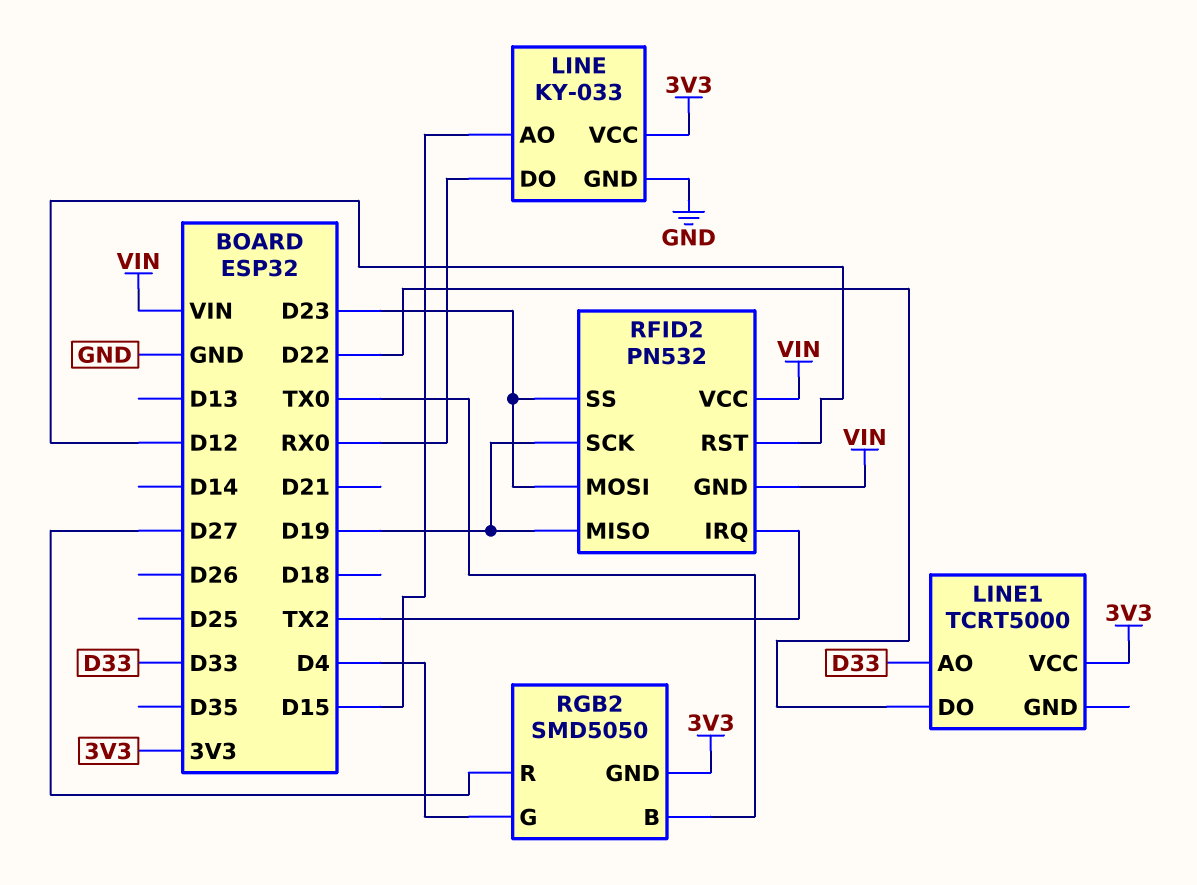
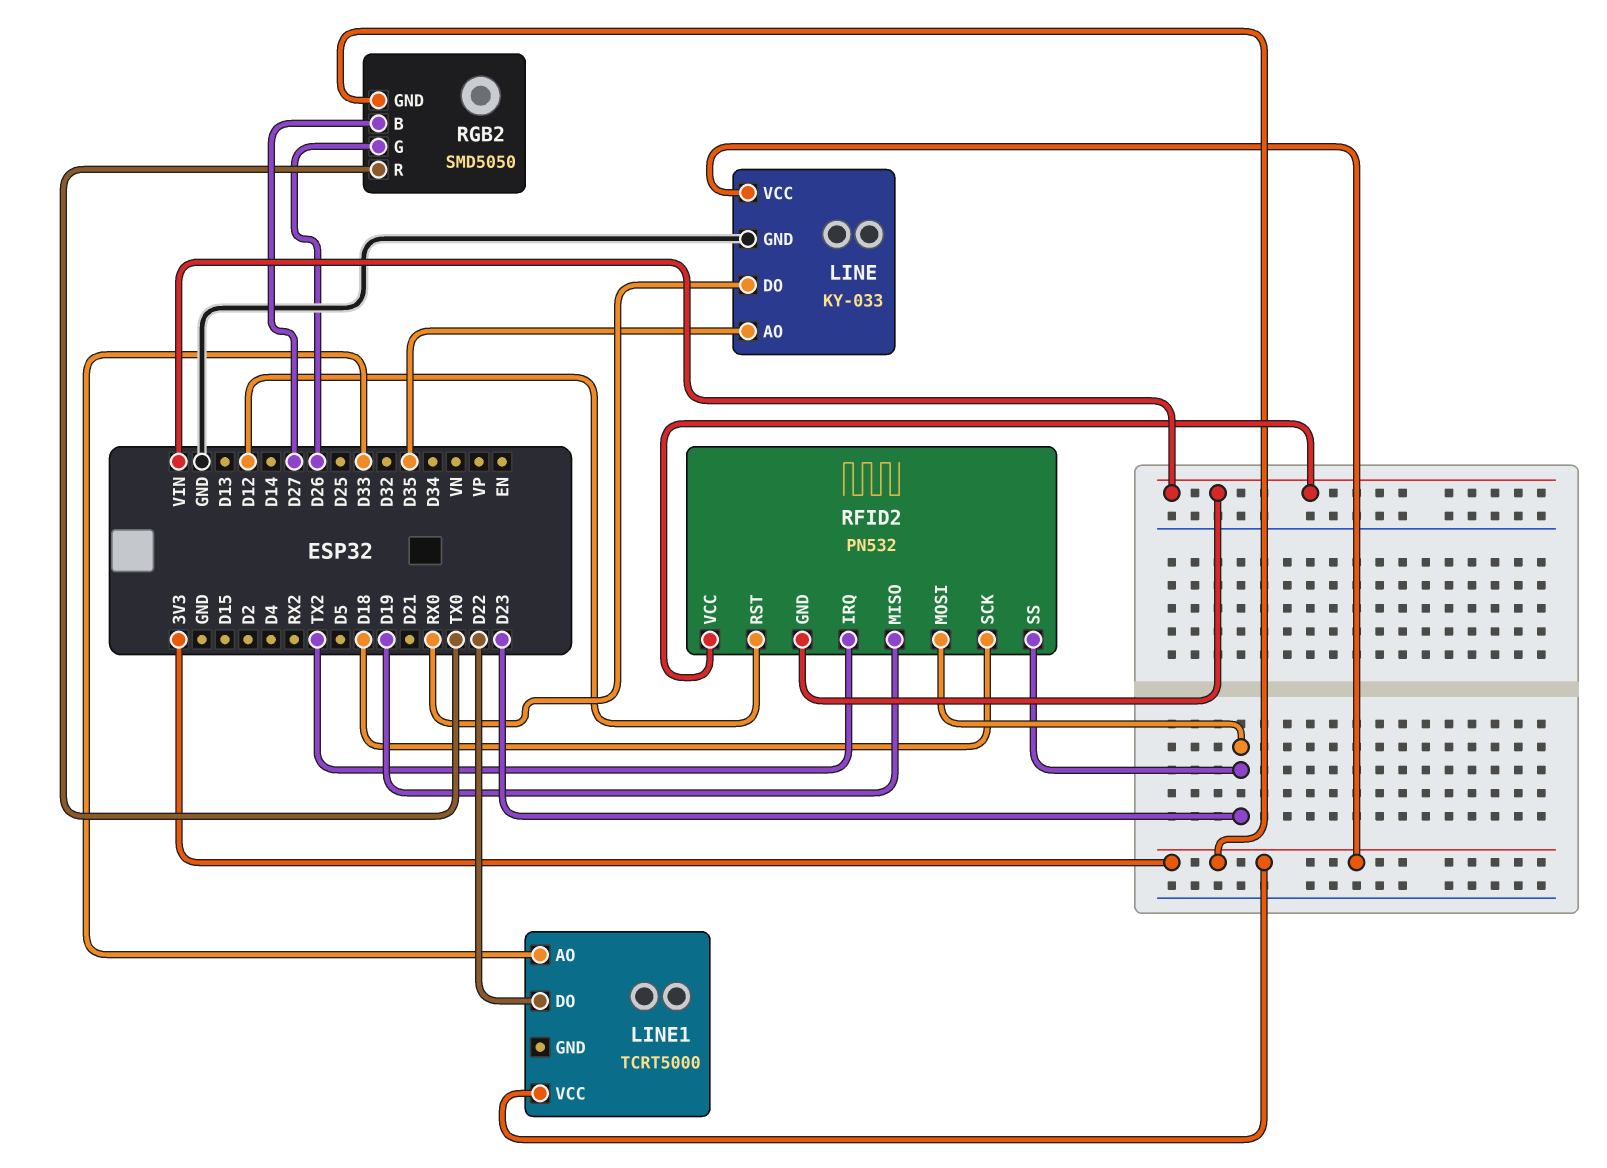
LINE pin AO: D15 -> D35
RFID2 pin SCK: D19 -> D18
RGB2 pin B: TX0 -> D27
RGB2 pin G: D4 -> D26
RGB2 pin R: D27 -> TX0

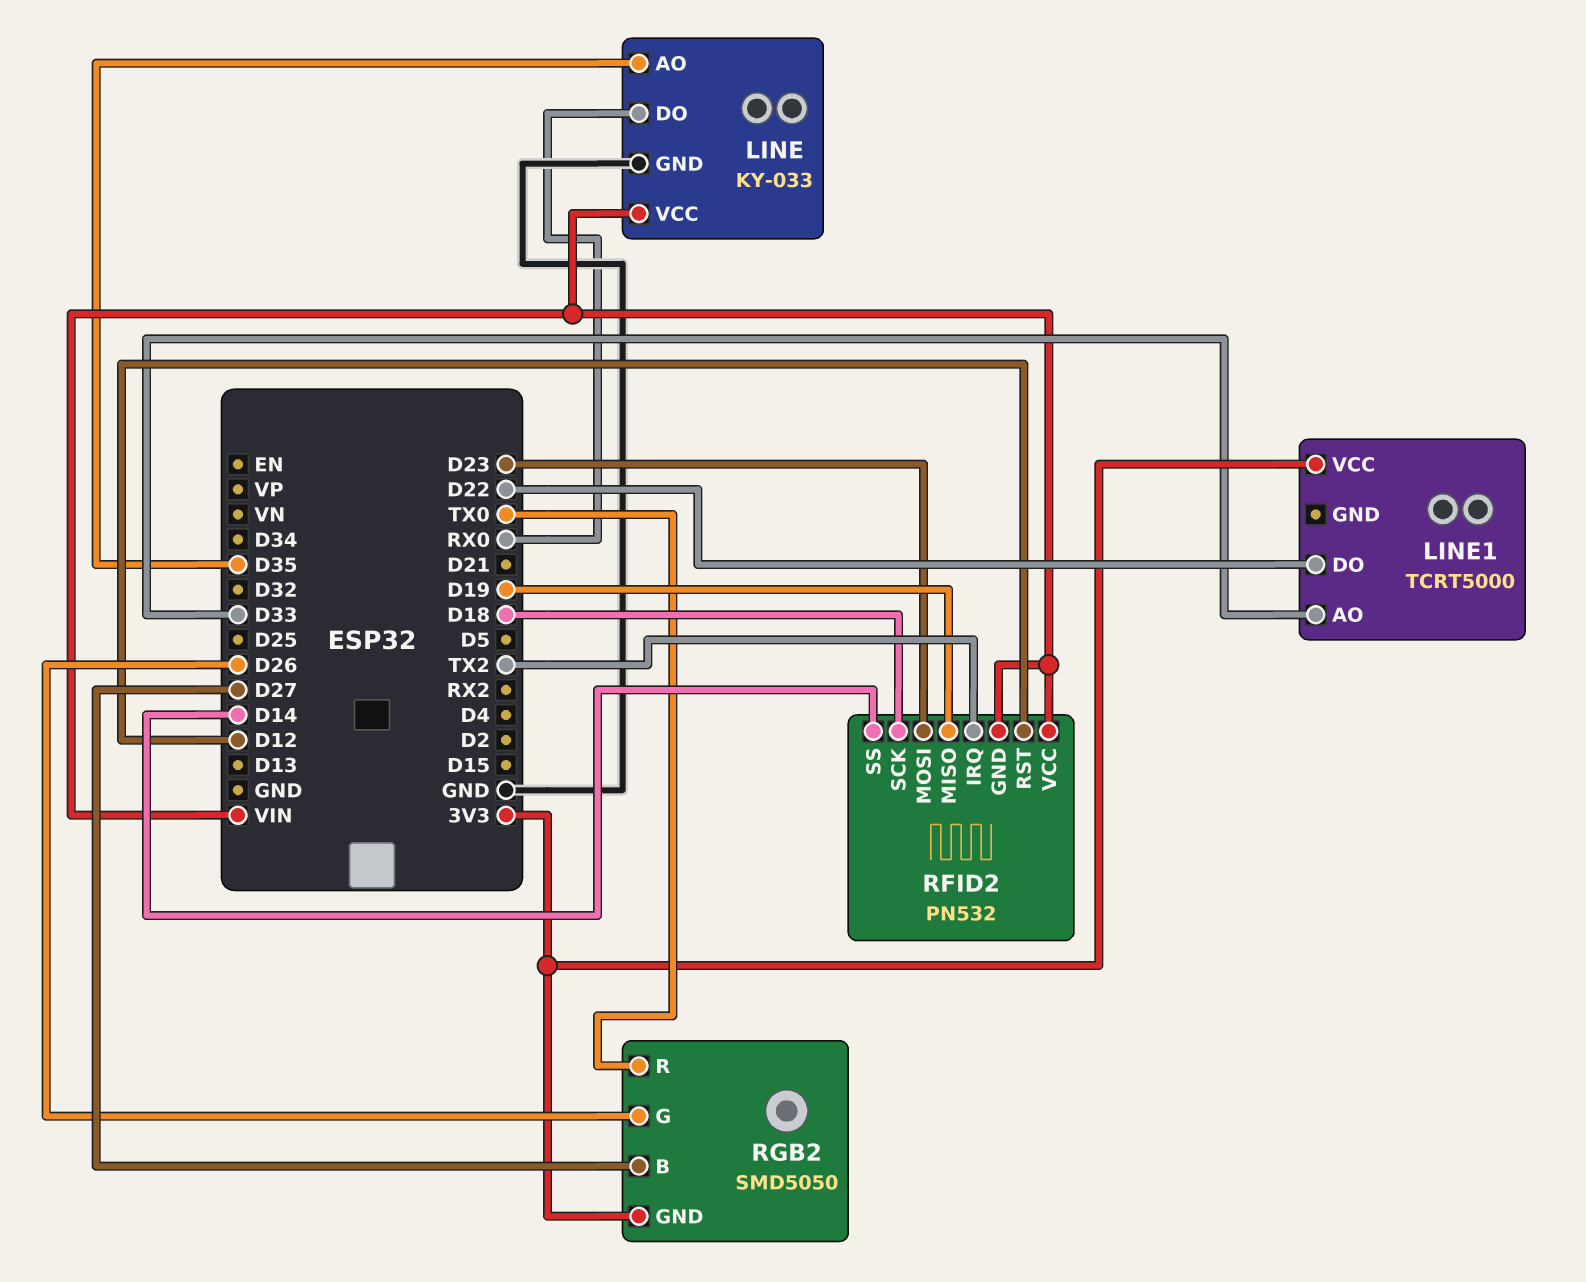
LINE pin VCC: 3V3 -> VIN
RFID2 pin SS: D23 -> D14

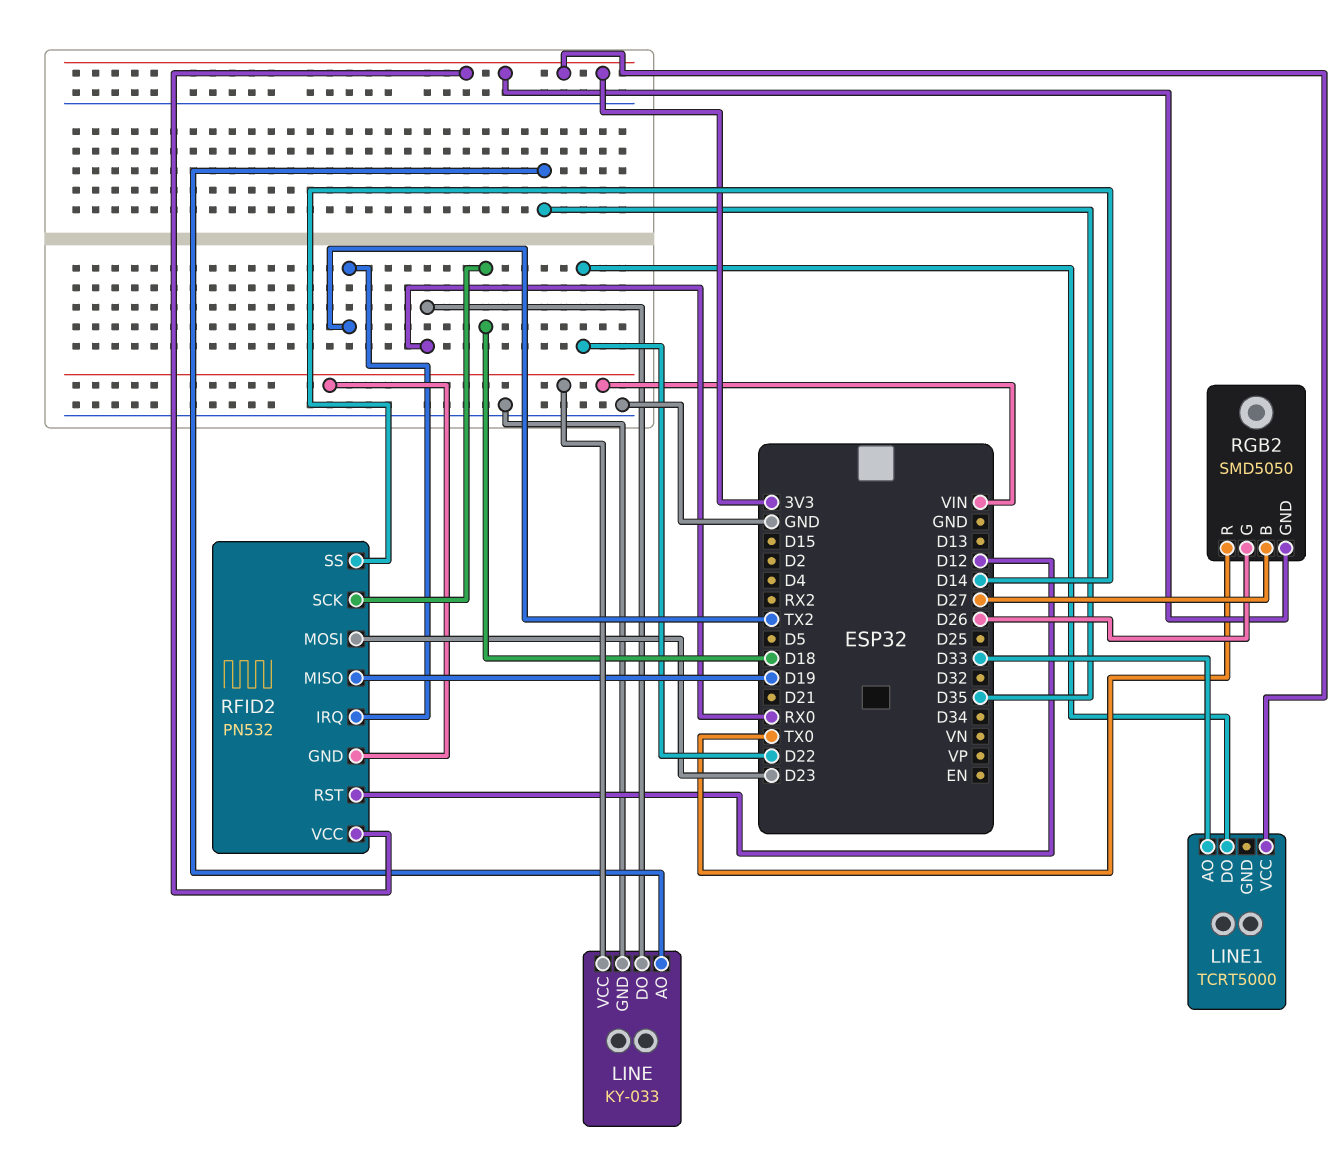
RFID2 pin VCC: VIN -> 3V3

